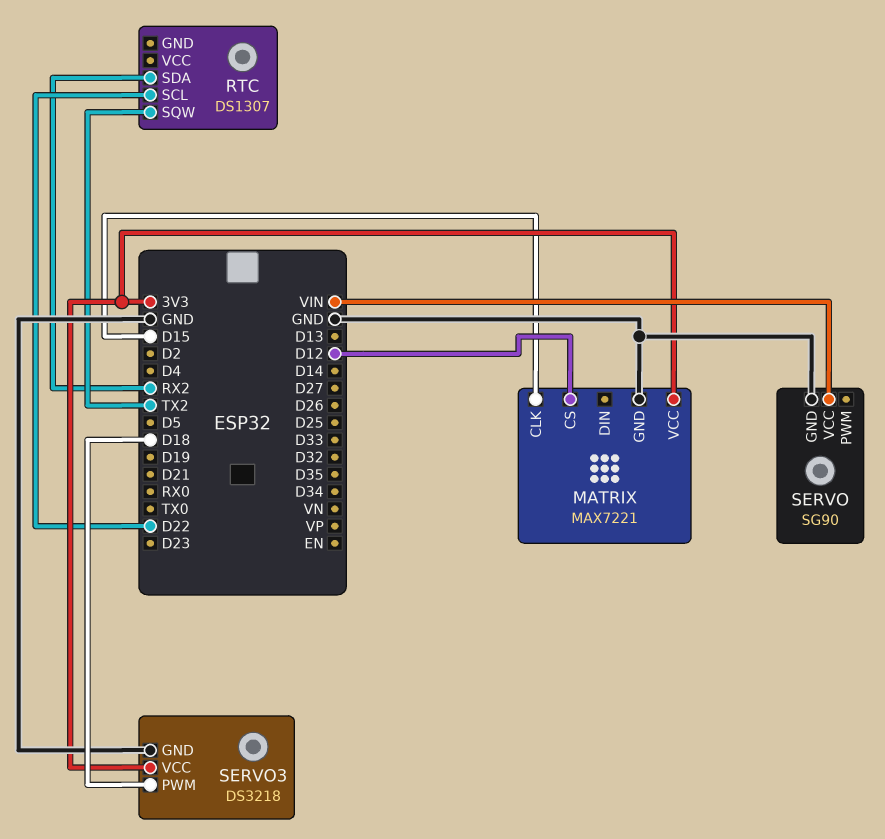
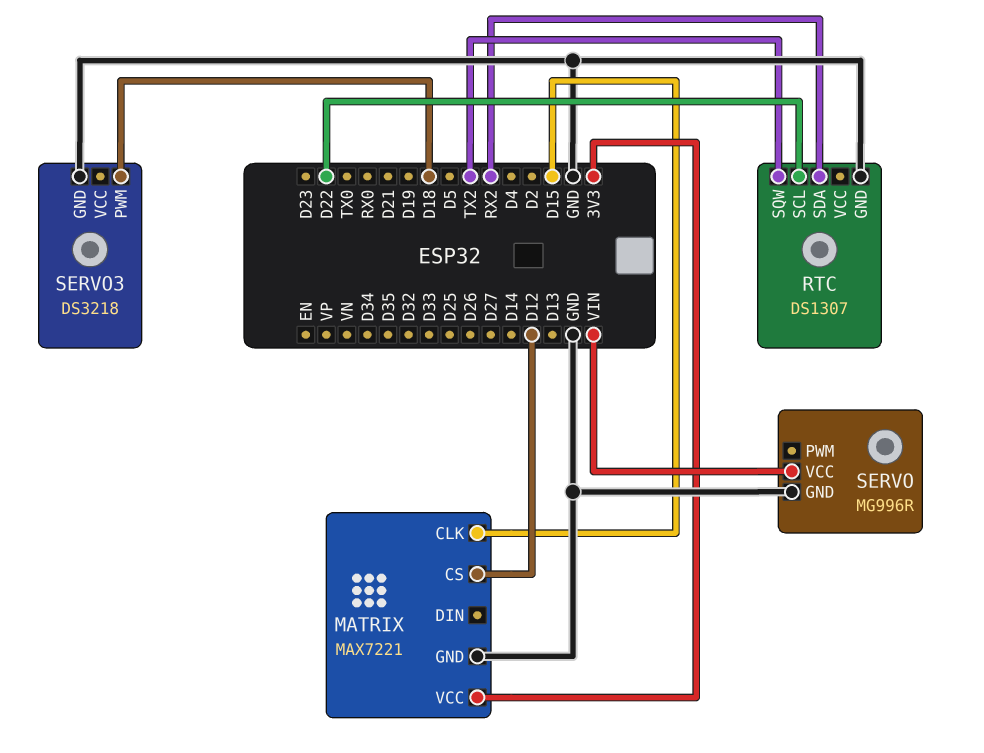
RTC pin GND: none -> GND
SERVO: SG90 -> MG996R
SERVO3 pin VCC: 3V3 -> none

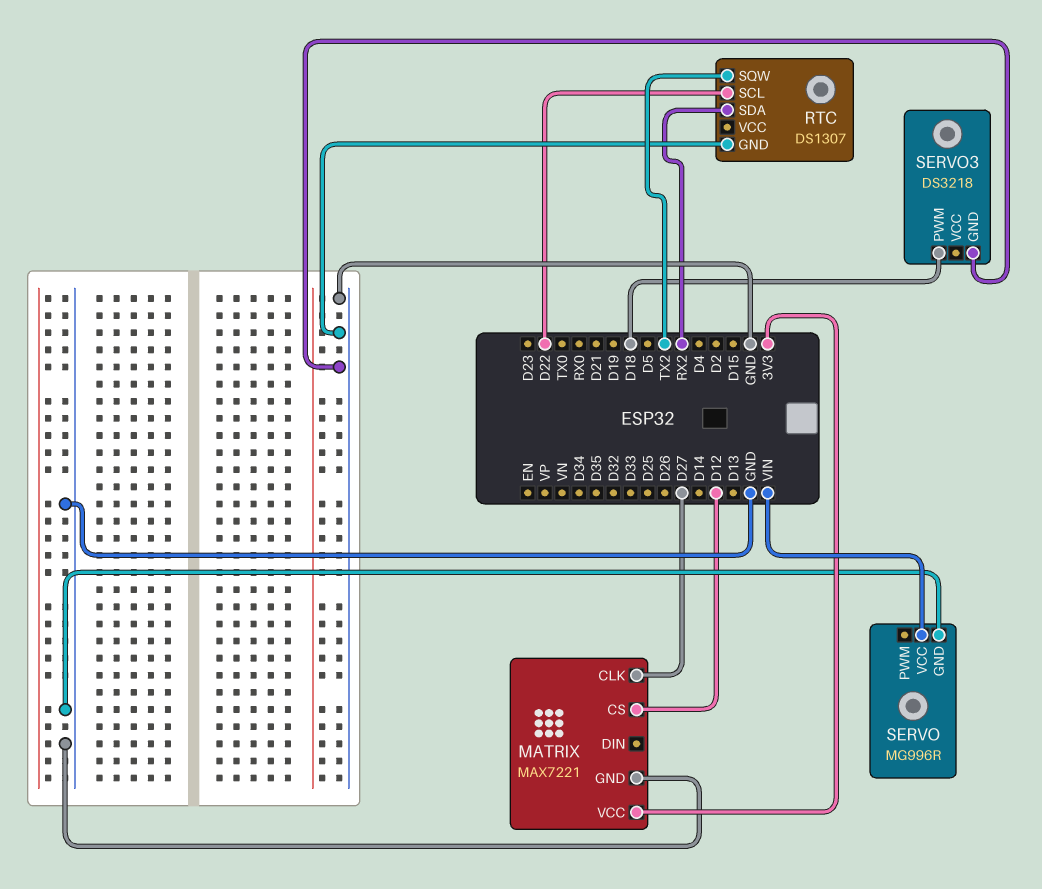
MATRIX pin CLK: D15 -> D27

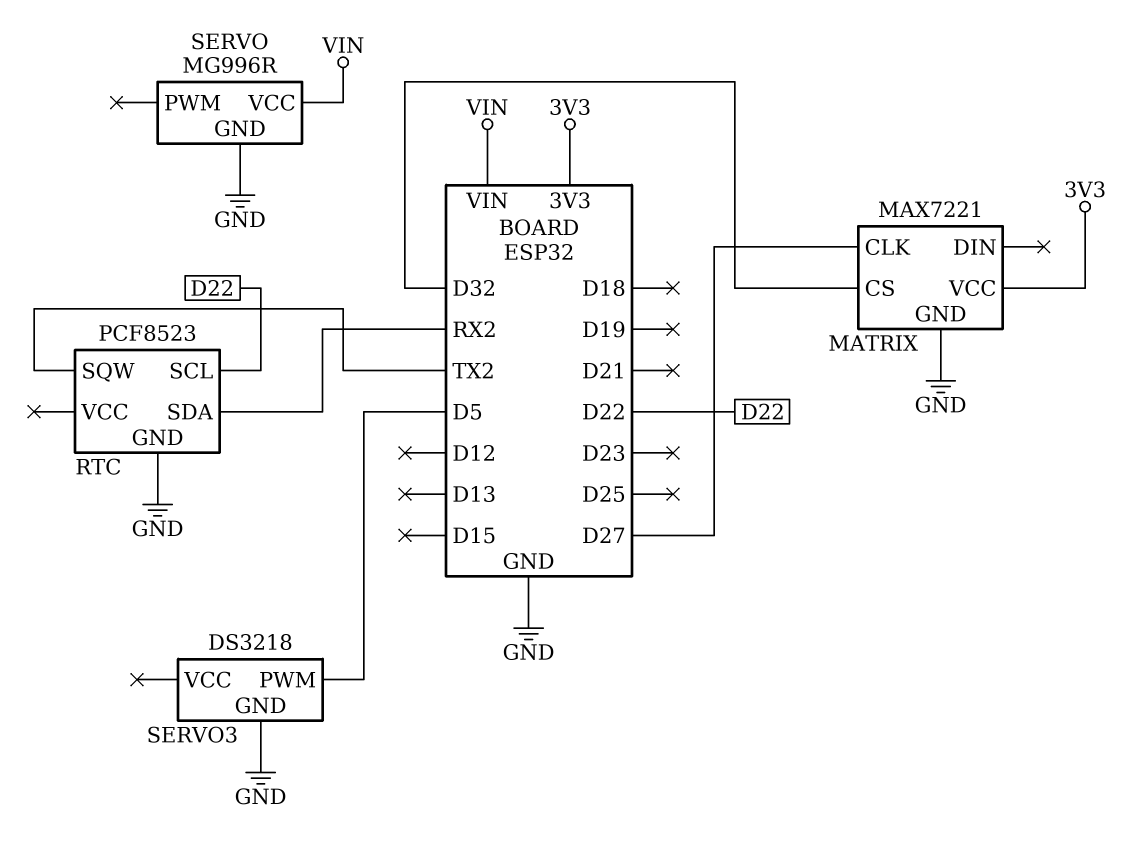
MATRIX pin CS: D12 -> D32
RTC: DS1307 -> PCF8523
SERVO3 pin PWM: D18 -> D5

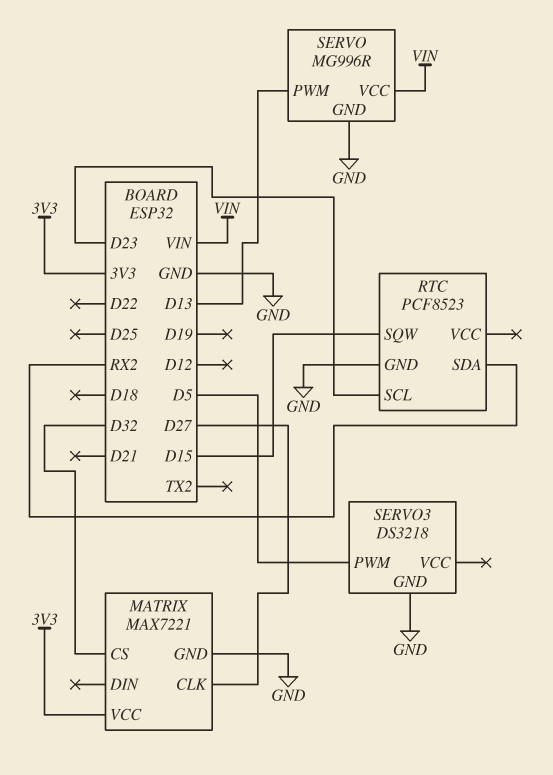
RTC pin SCL: D22 -> D23
RTC pin SQW: TX2 -> D15
SERVO pin PWM: none -> D13

